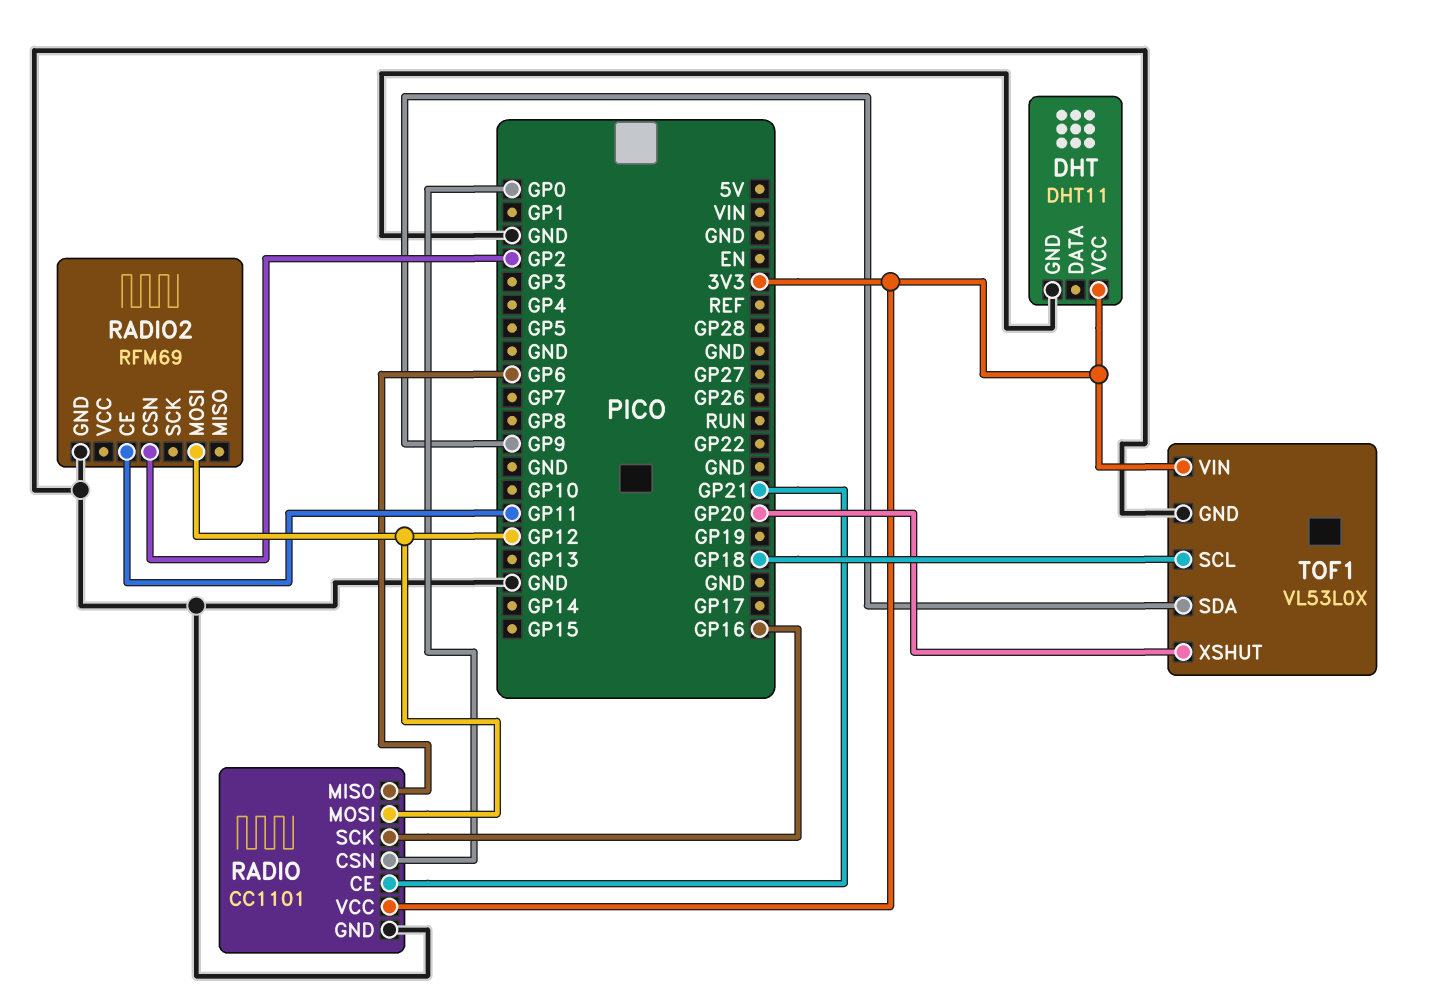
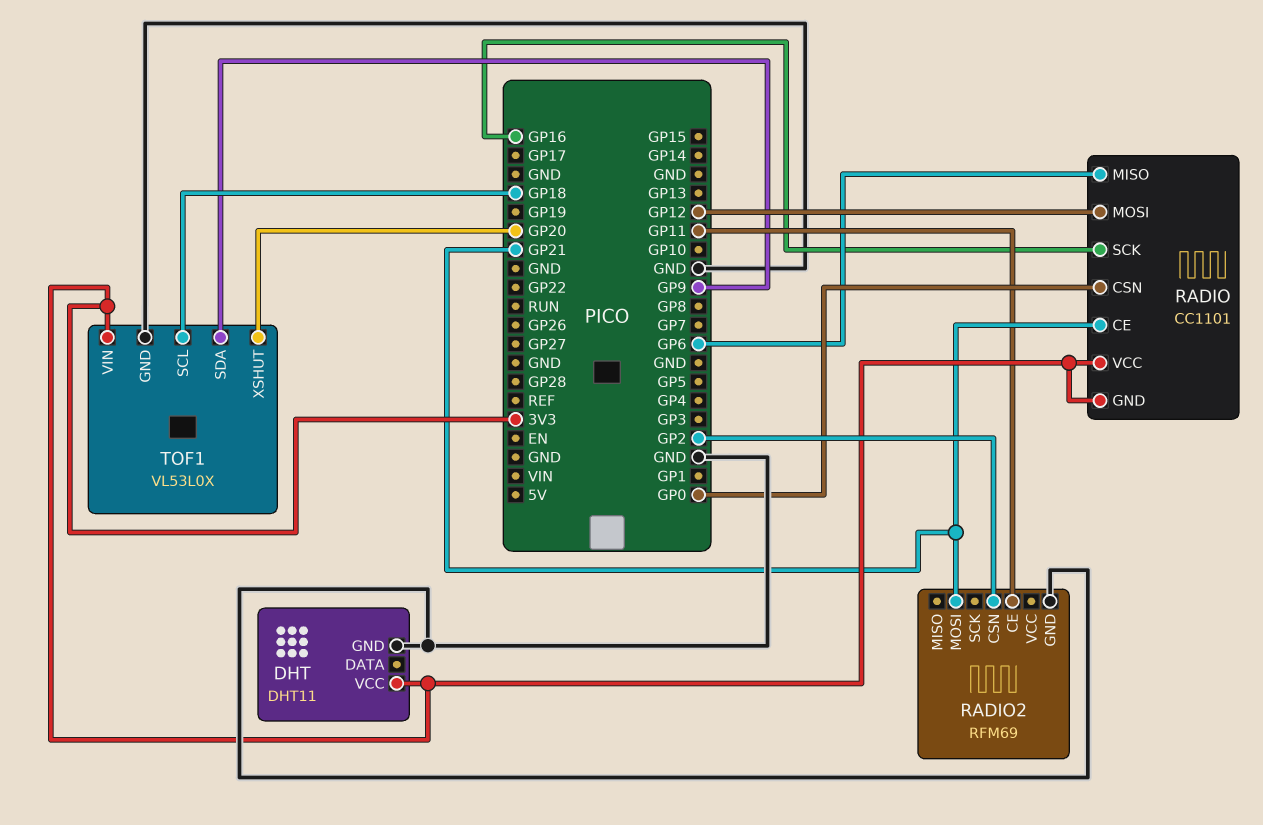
RADIO pin GND: GND -> 3V3
RADIO2 pin MOSI: GP12 -> GP21

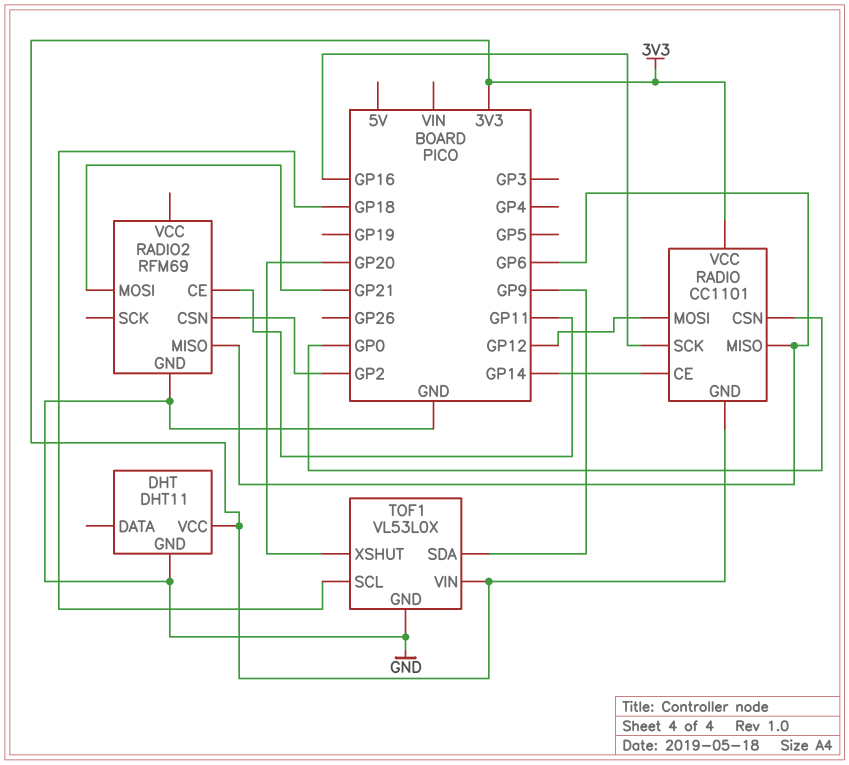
RADIO pin CE: GP21 -> GP14
RADIO2 pin MISO: none -> GP6

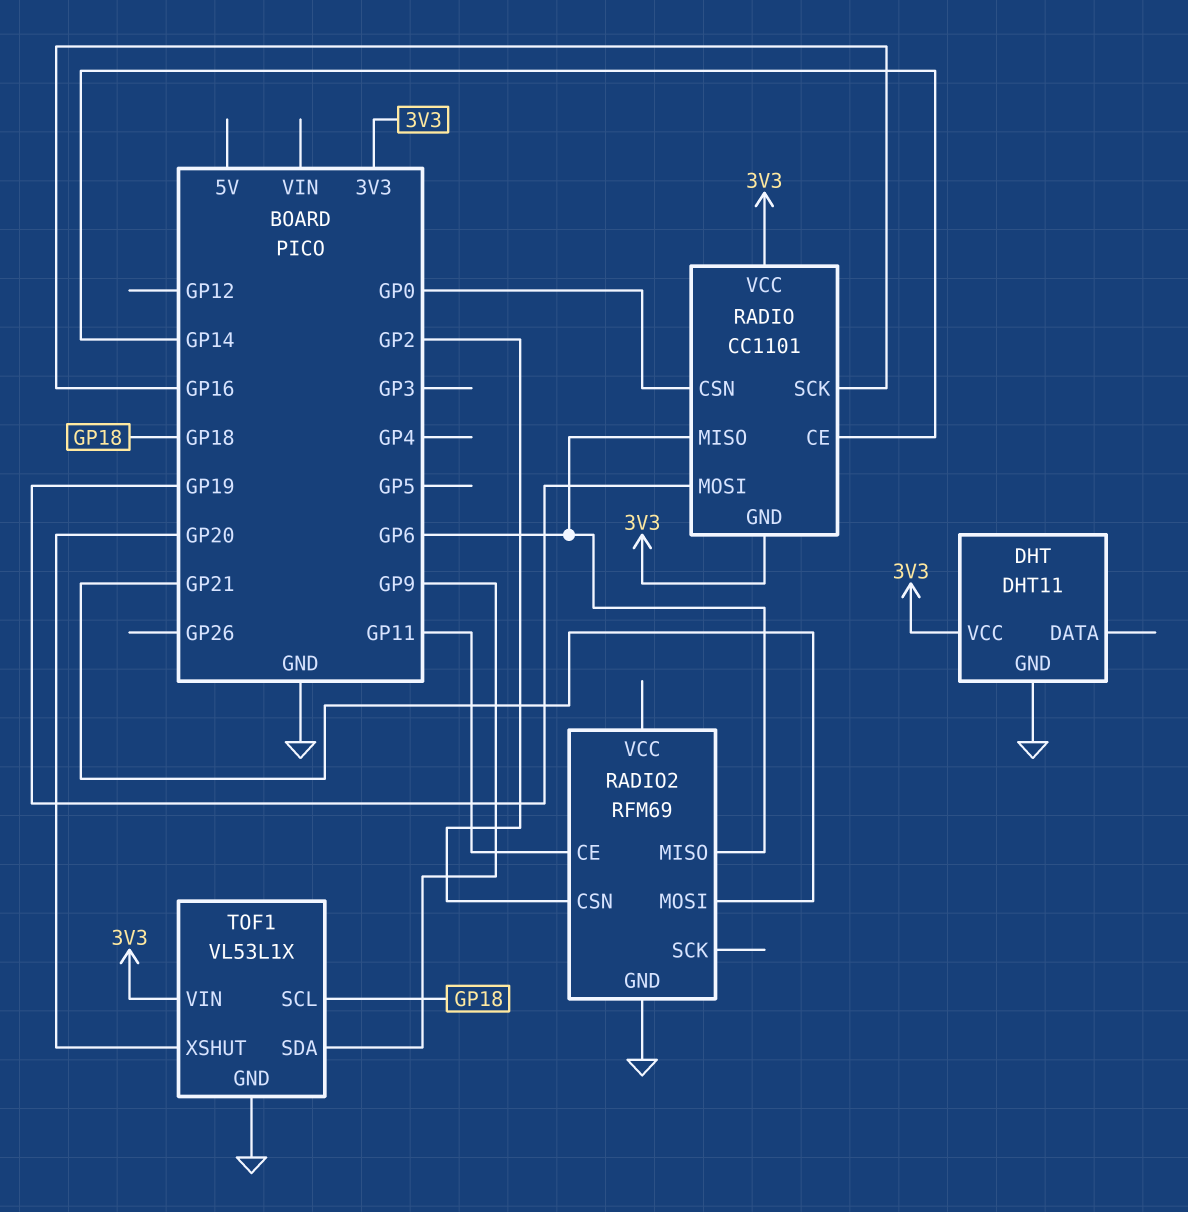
RADIO pin MOSI: GP12 -> GP19
TOF1: VL53L0X -> VL53L1X

